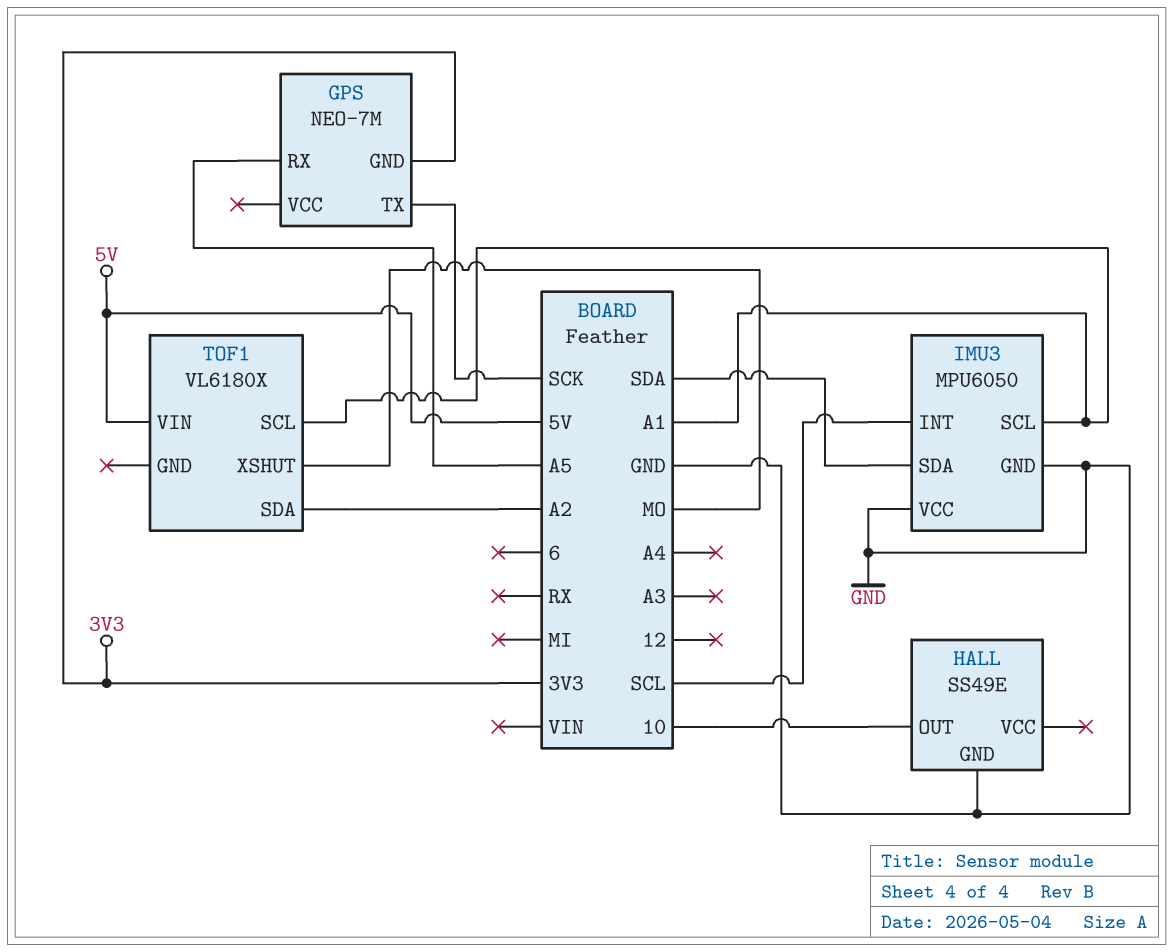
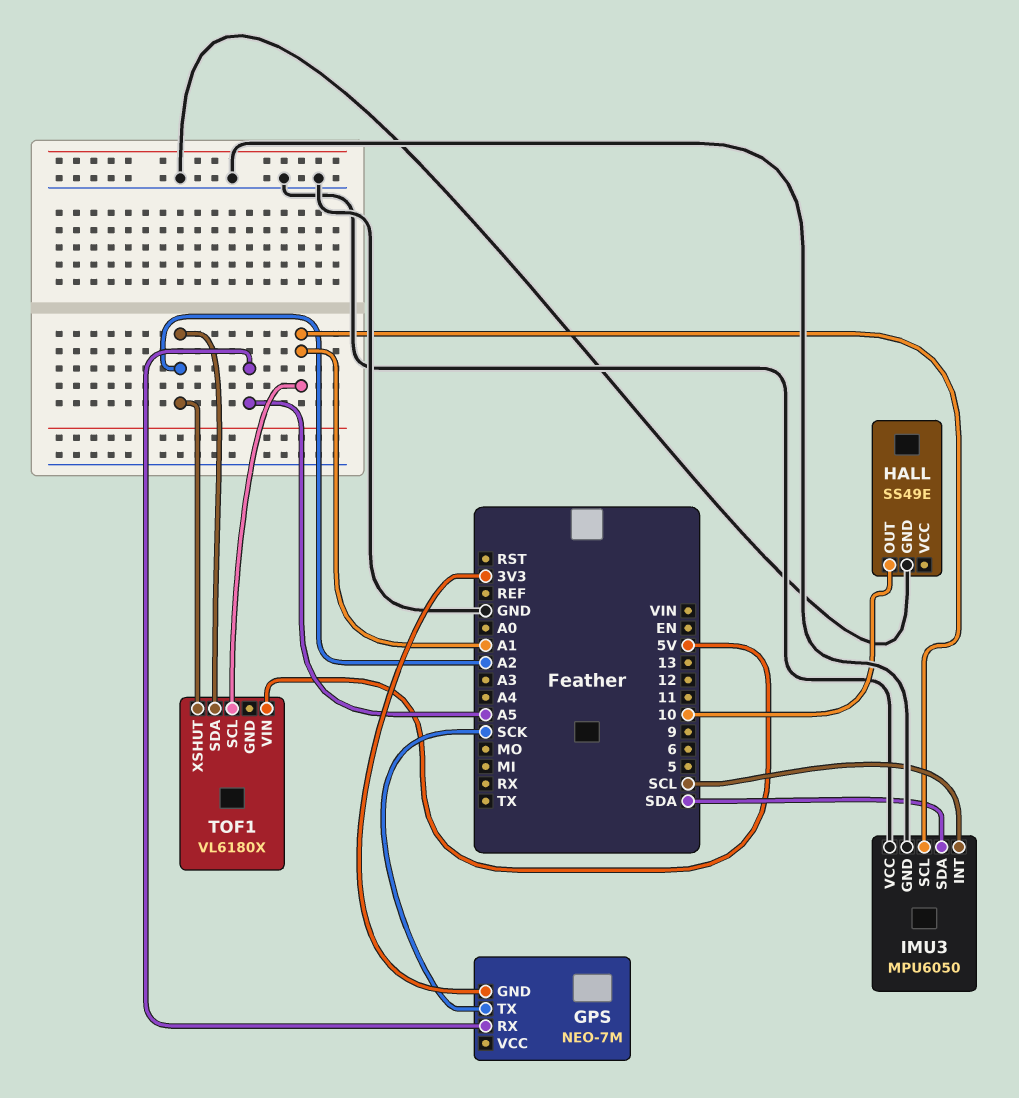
TOF1 pin XSHUT: MO -> A2

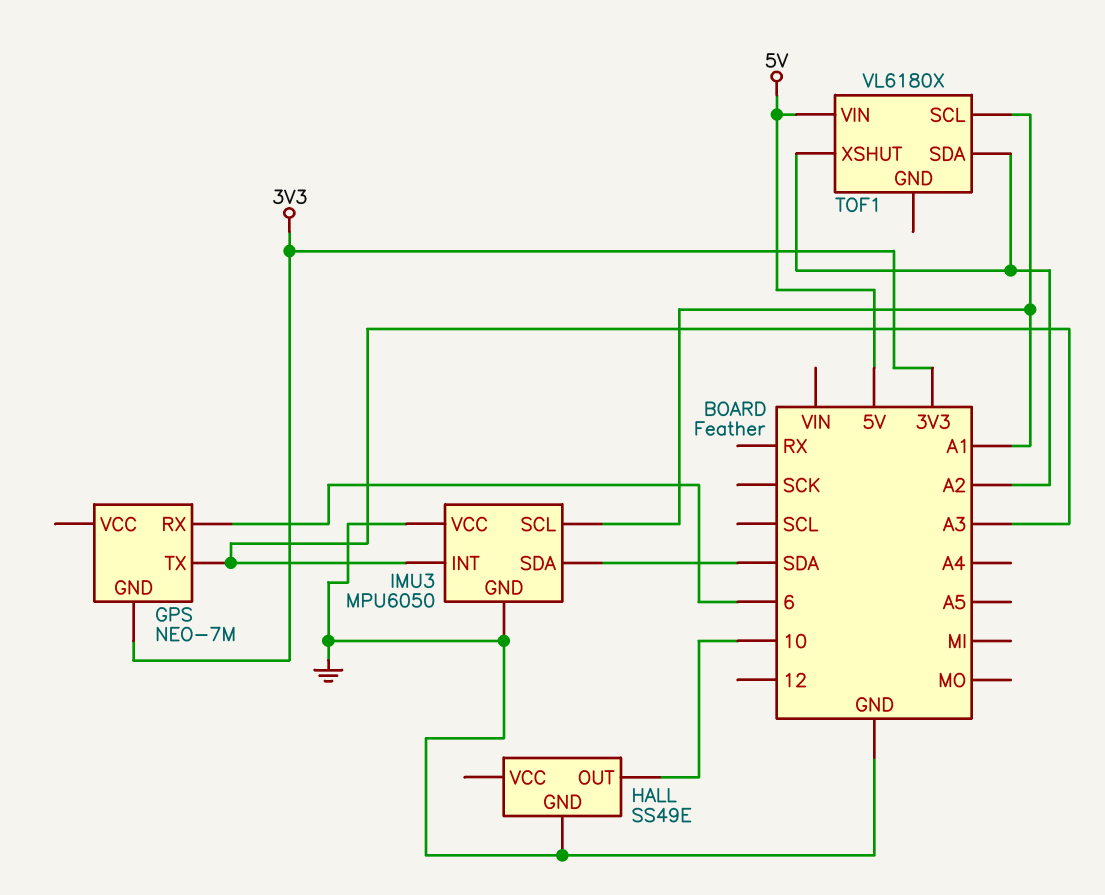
GPS pin RX: A5 -> 6
GPS pin TX: SCK -> A3
IMU3 pin INT: SCL -> A3

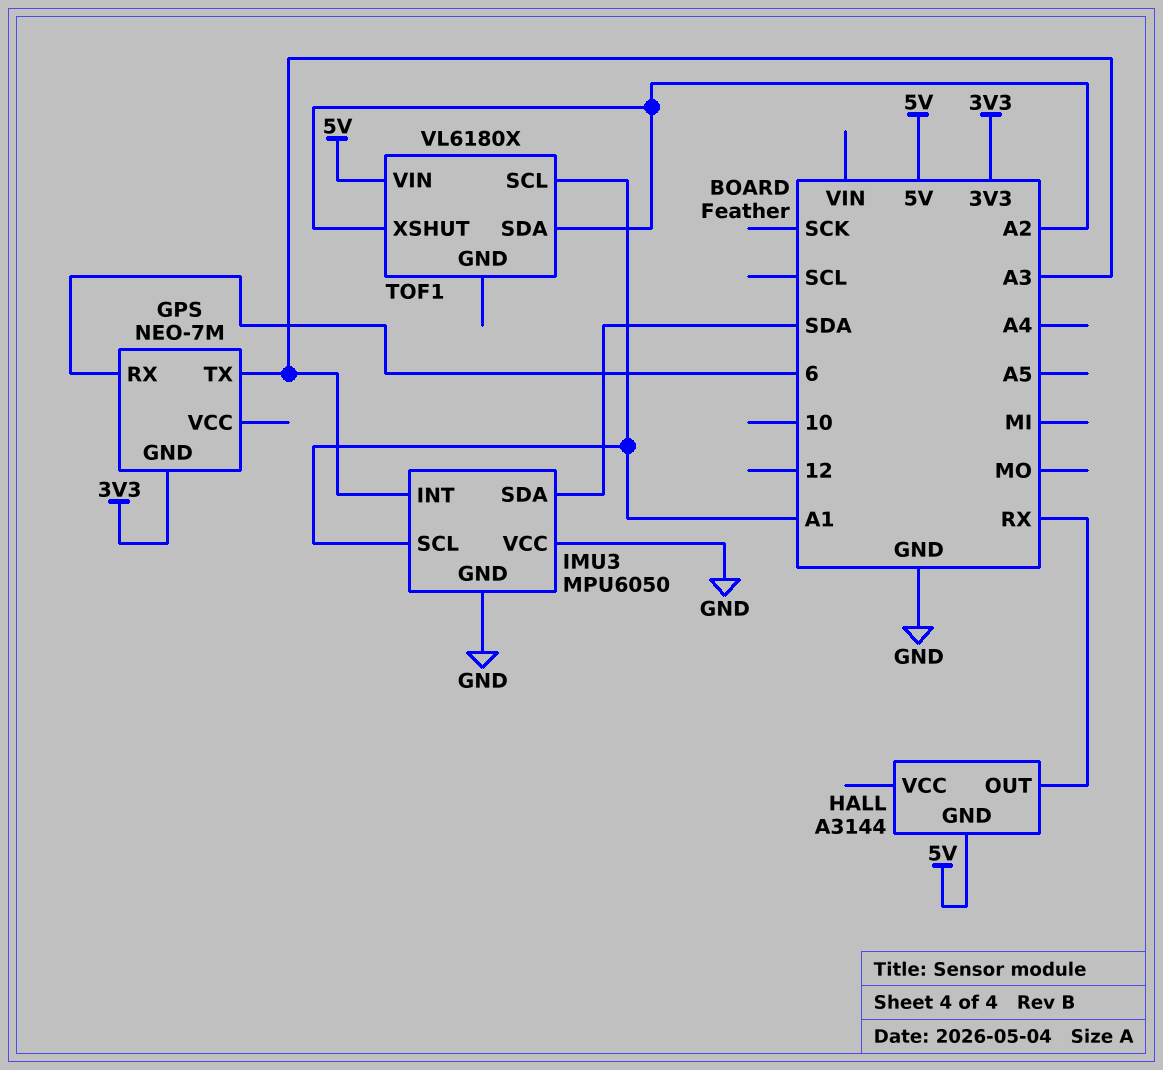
HALL: SS49E -> A3144
HALL pin GND: GND -> 5V
HALL pin OUT: 10 -> RX

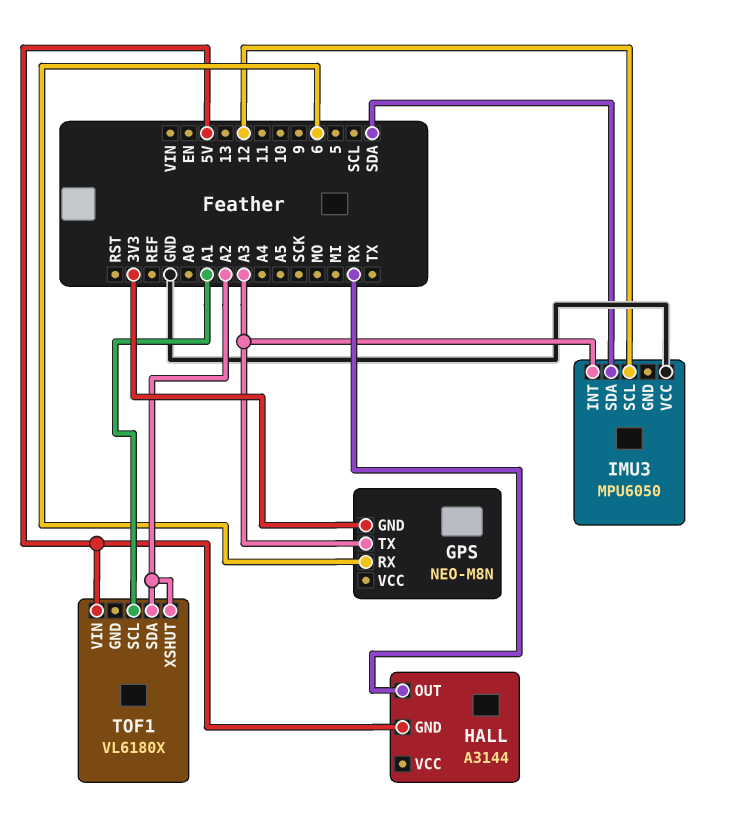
GPS: NEO-7M -> NEO-M8N
IMU3 pin GND: GND -> none
IMU3 pin SCL: A1 -> 12

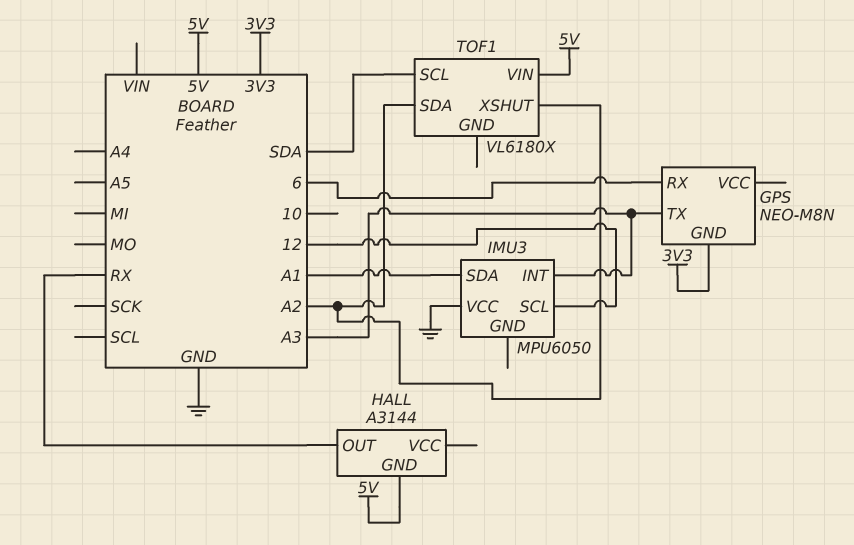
IMU3 pin SDA: SDA -> A1
TOF1 pin SCL: A1 -> SDA

